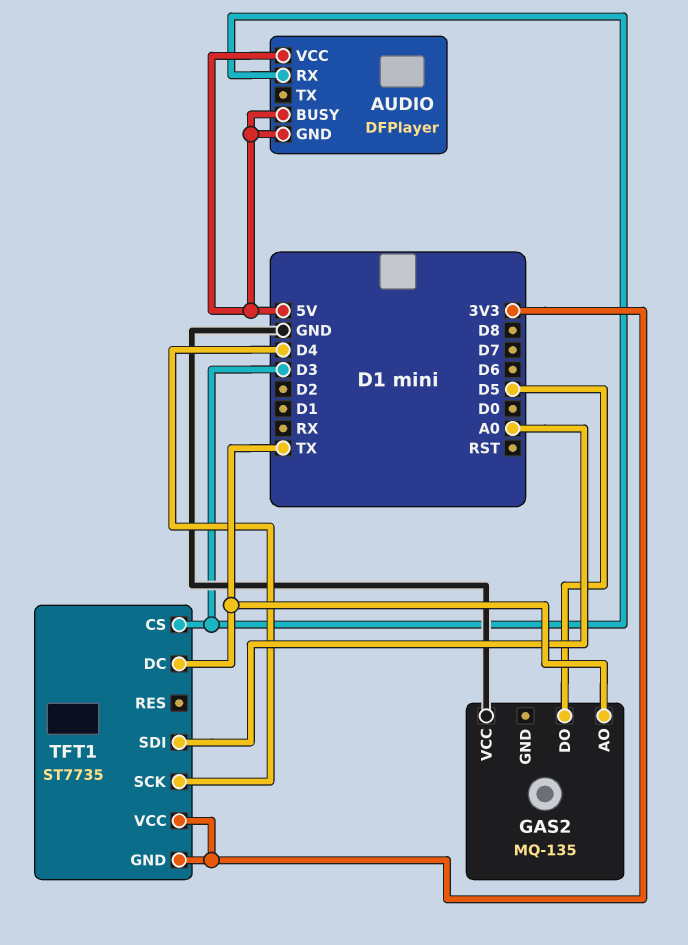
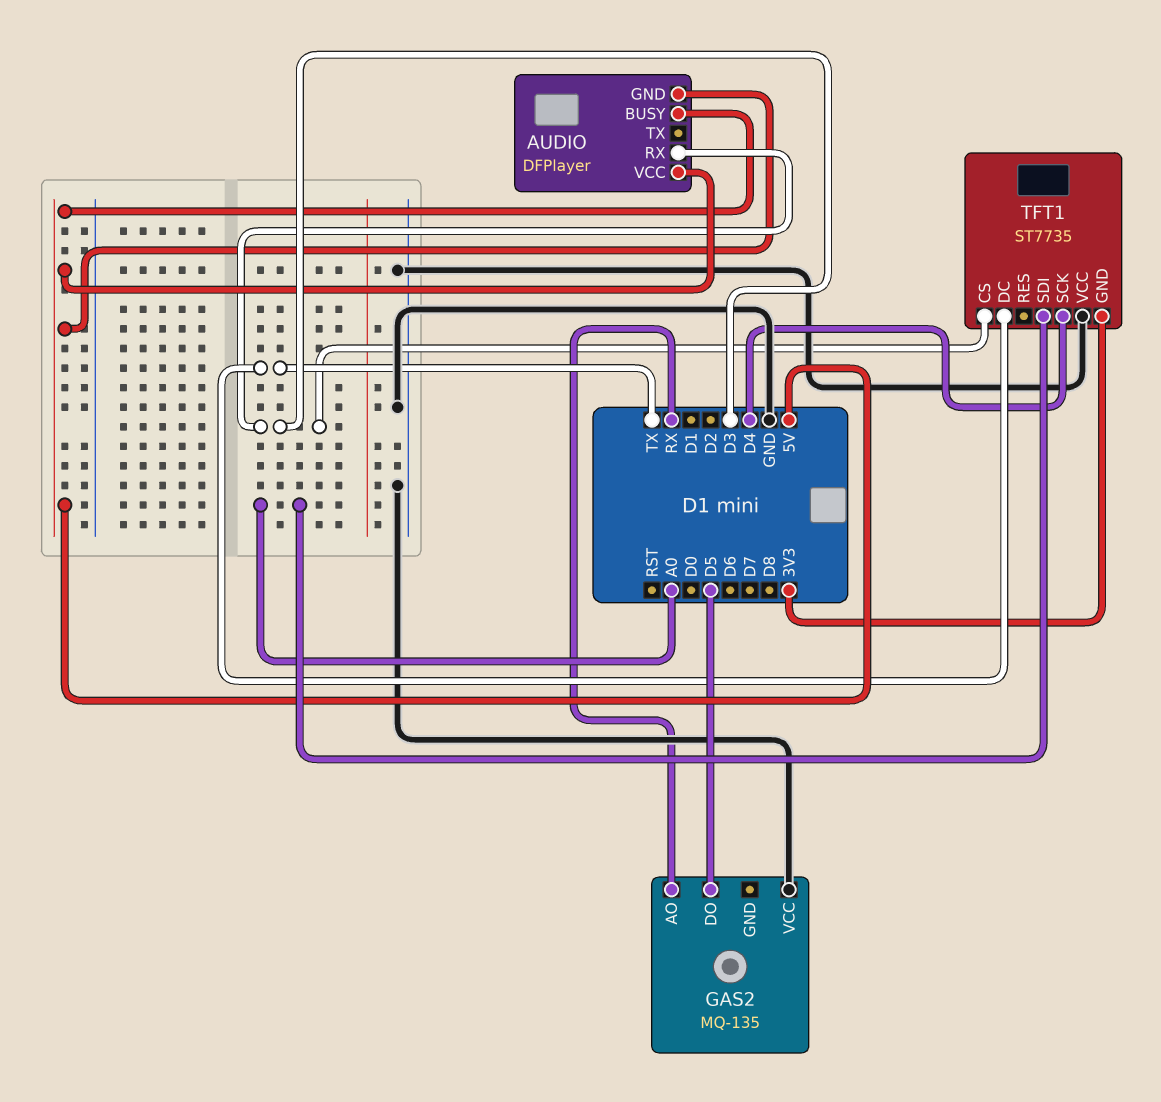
GAS2 pin AO: TX -> RX
TFT1 pin VCC: 3V3 -> GND

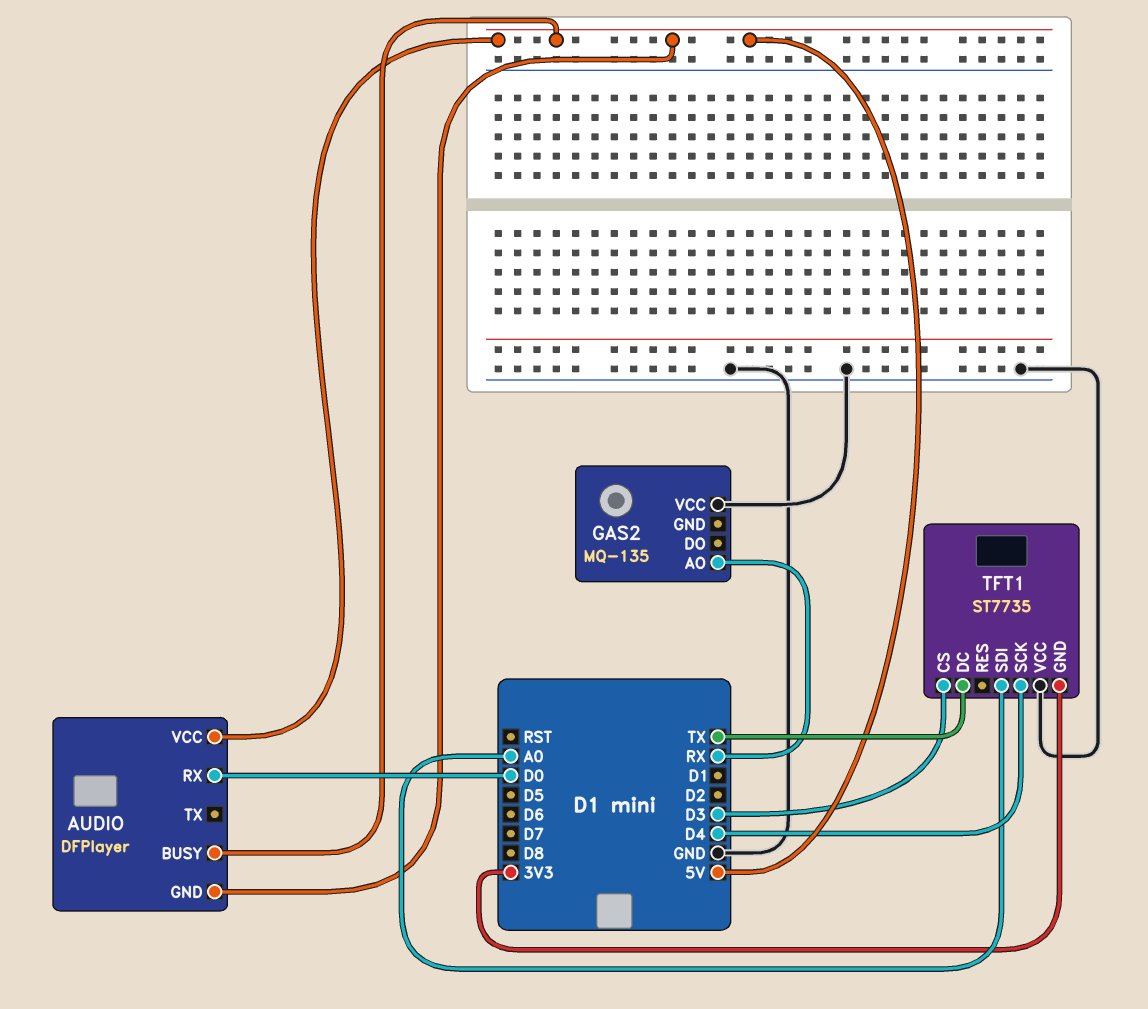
AUDIO pin RX: D3 -> D0
GAS2 pin DO: D5 -> none

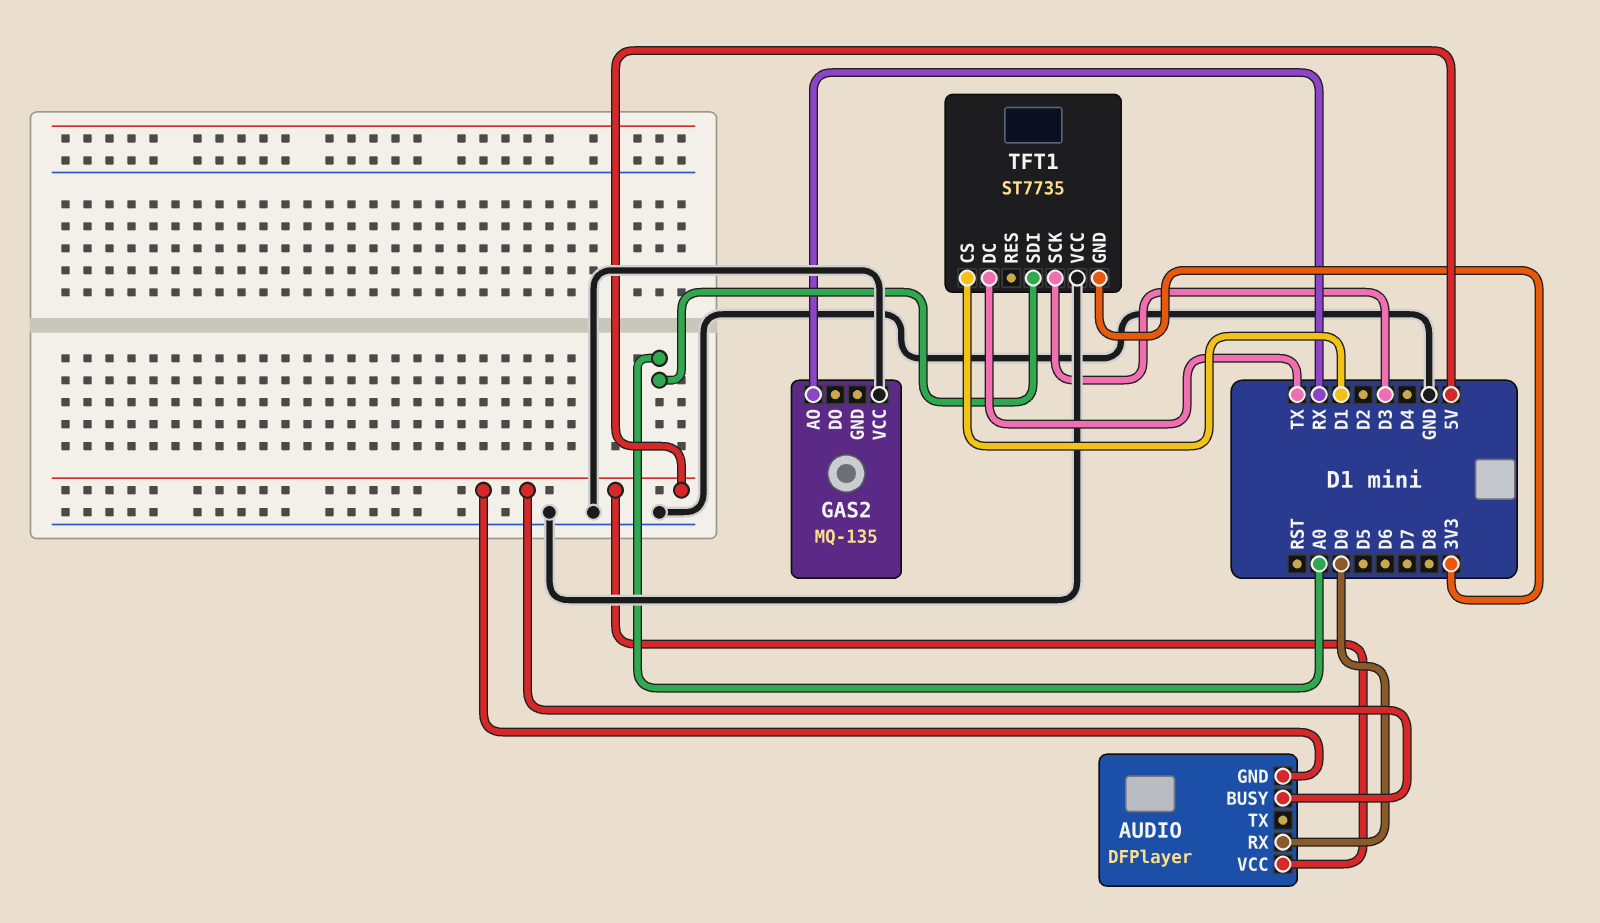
TFT1 pin CS: D3 -> D1
TFT1 pin SCK: D4 -> D3

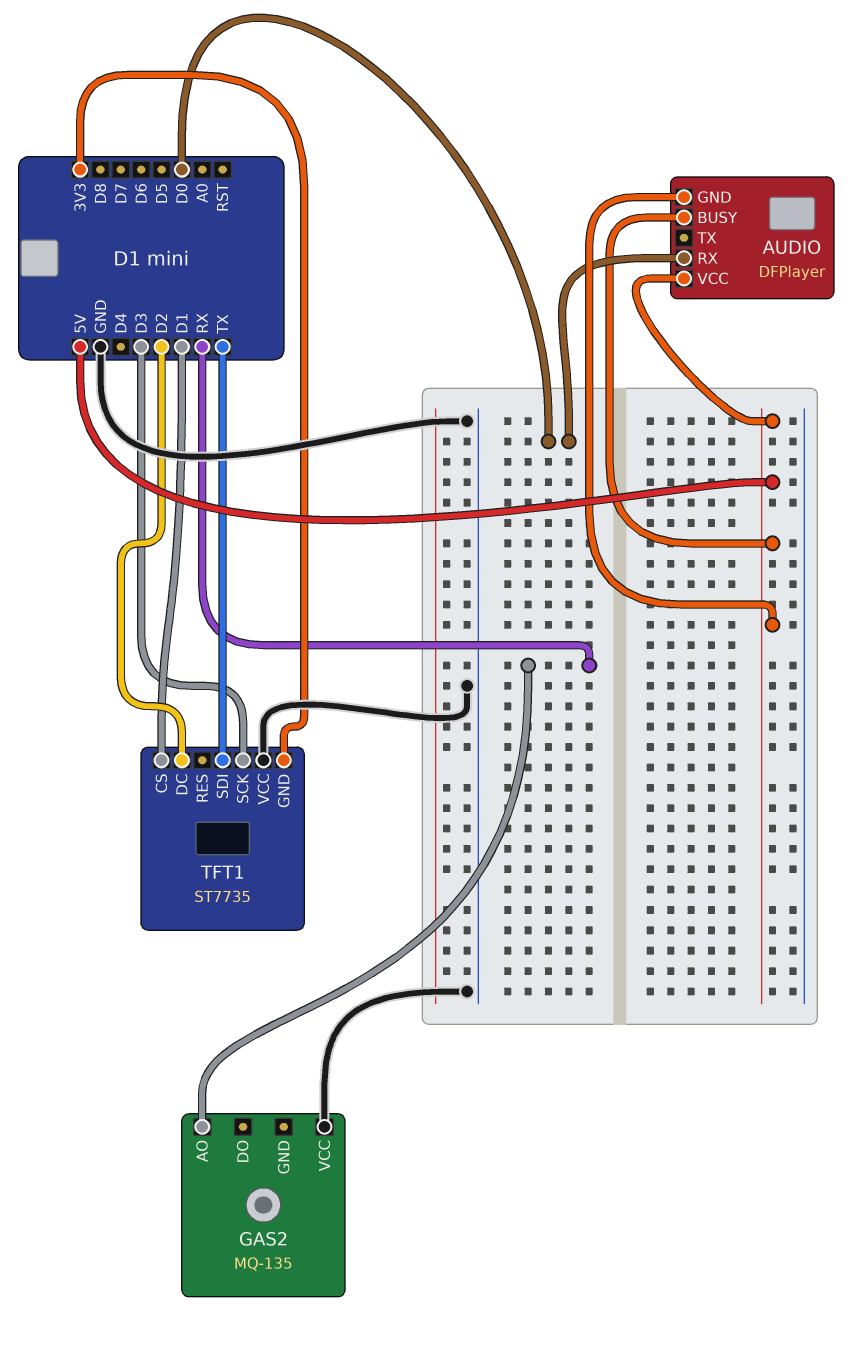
TFT1 pin DC: TX -> D2
TFT1 pin SDI: A0 -> TX

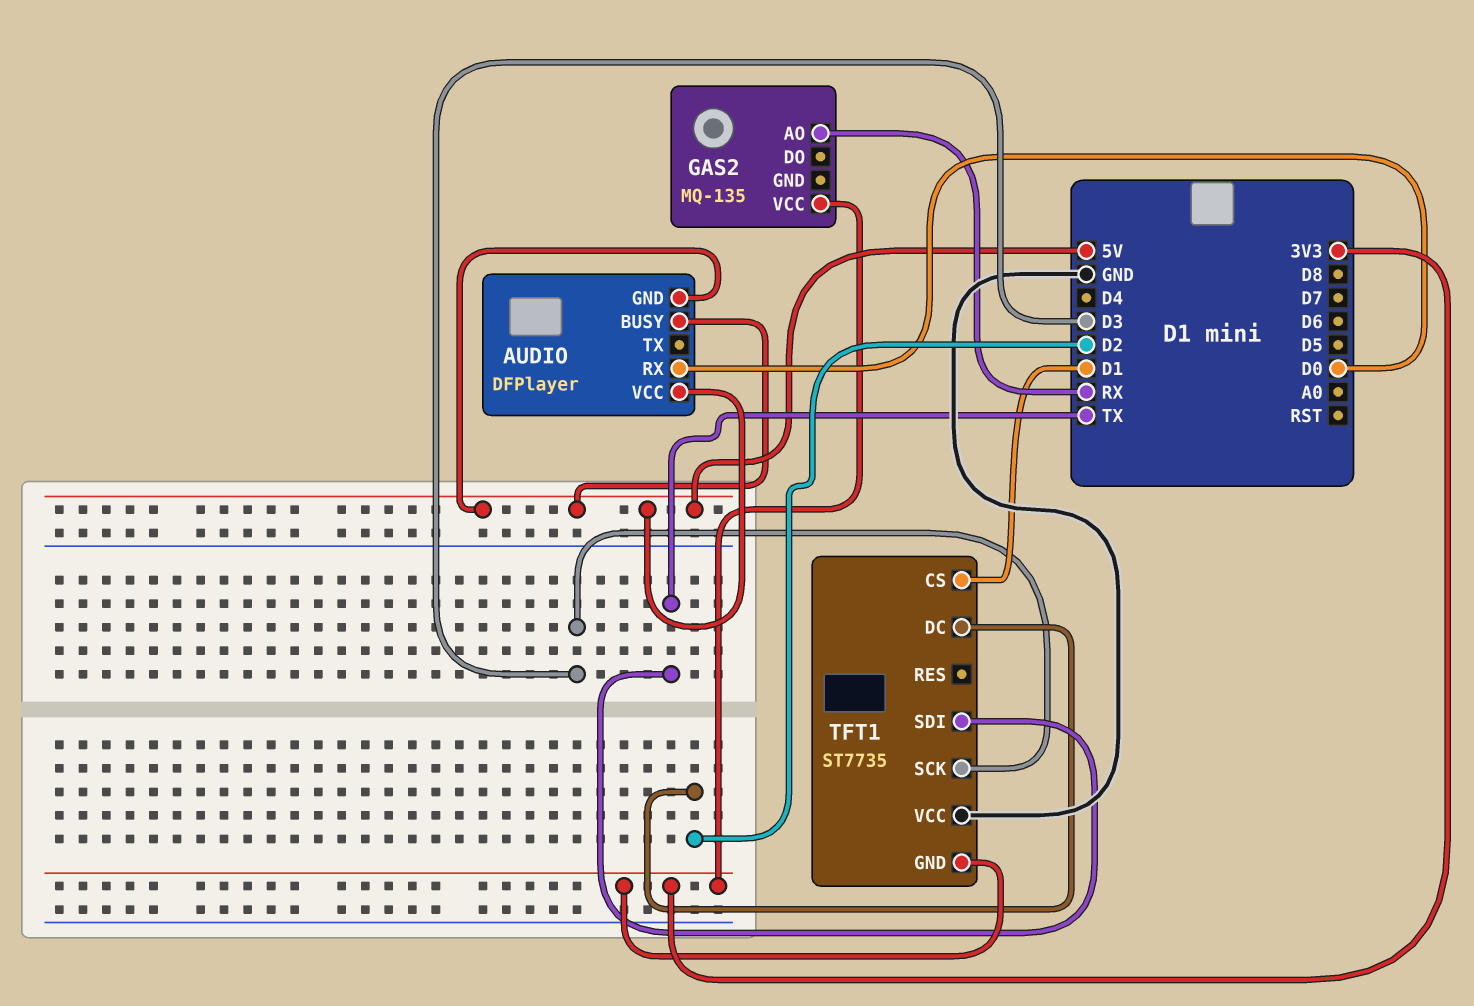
GAS2 pin VCC: GND -> 3V3

